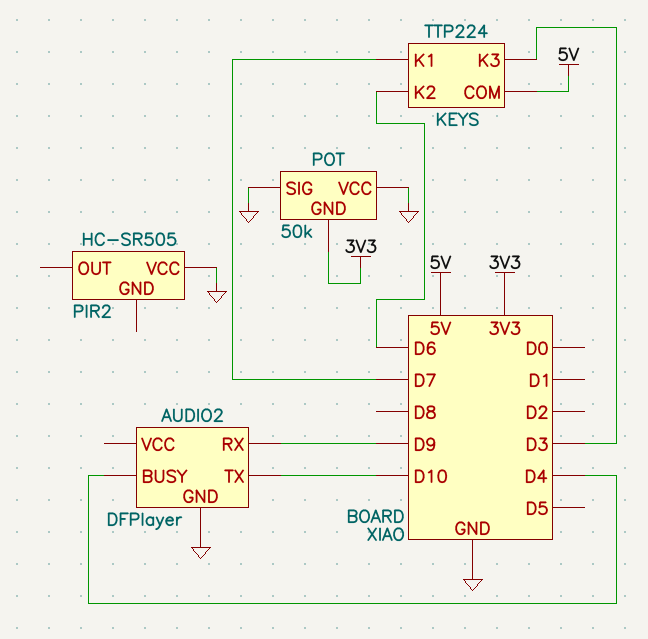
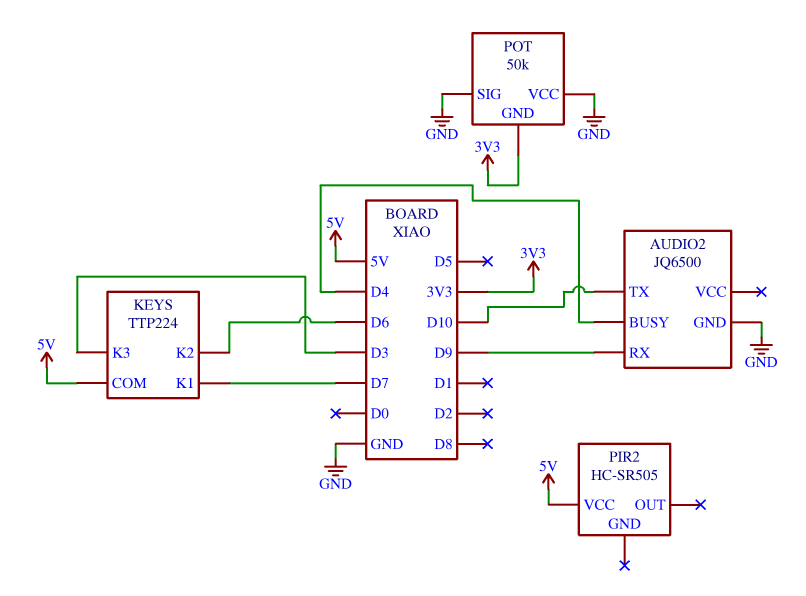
AUDIO2: DFPlayer -> JQ6500
PIR2 pin VCC: GND -> 5V

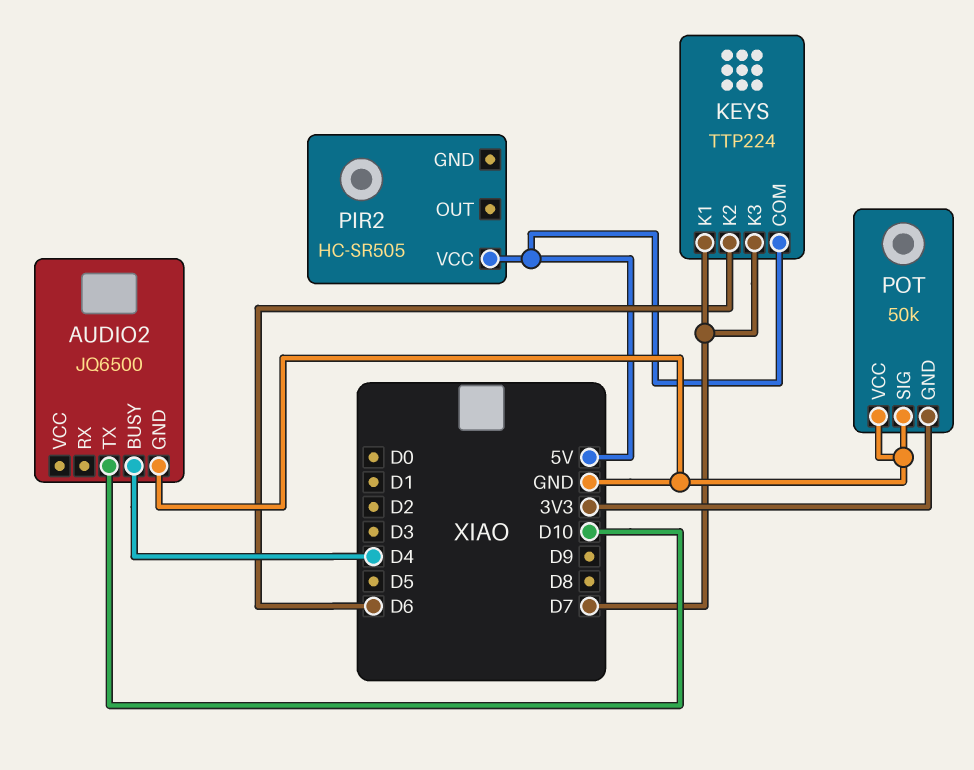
AUDIO2 pin RX: D9 -> none
KEYS pin K3: D3 -> D7

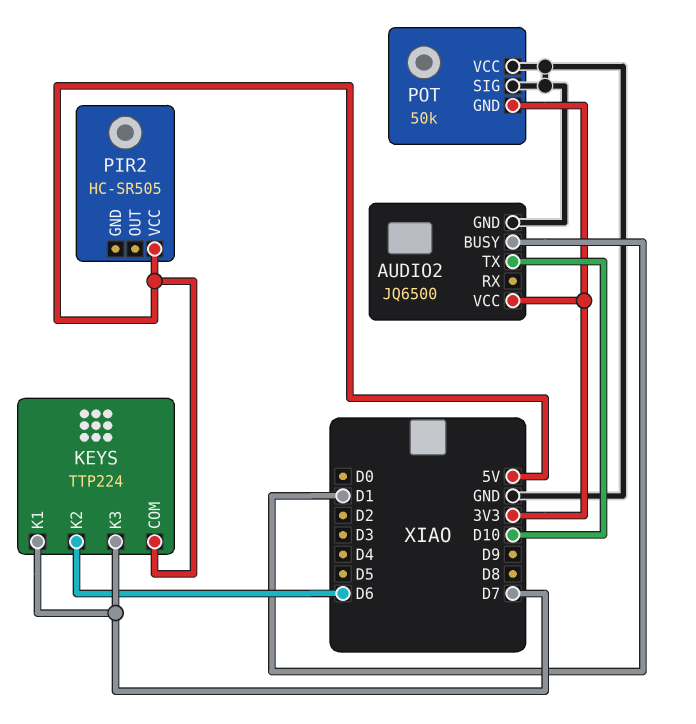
AUDIO2 pin BUSY: D4 -> D1
AUDIO2 pin VCC: none -> 3V3

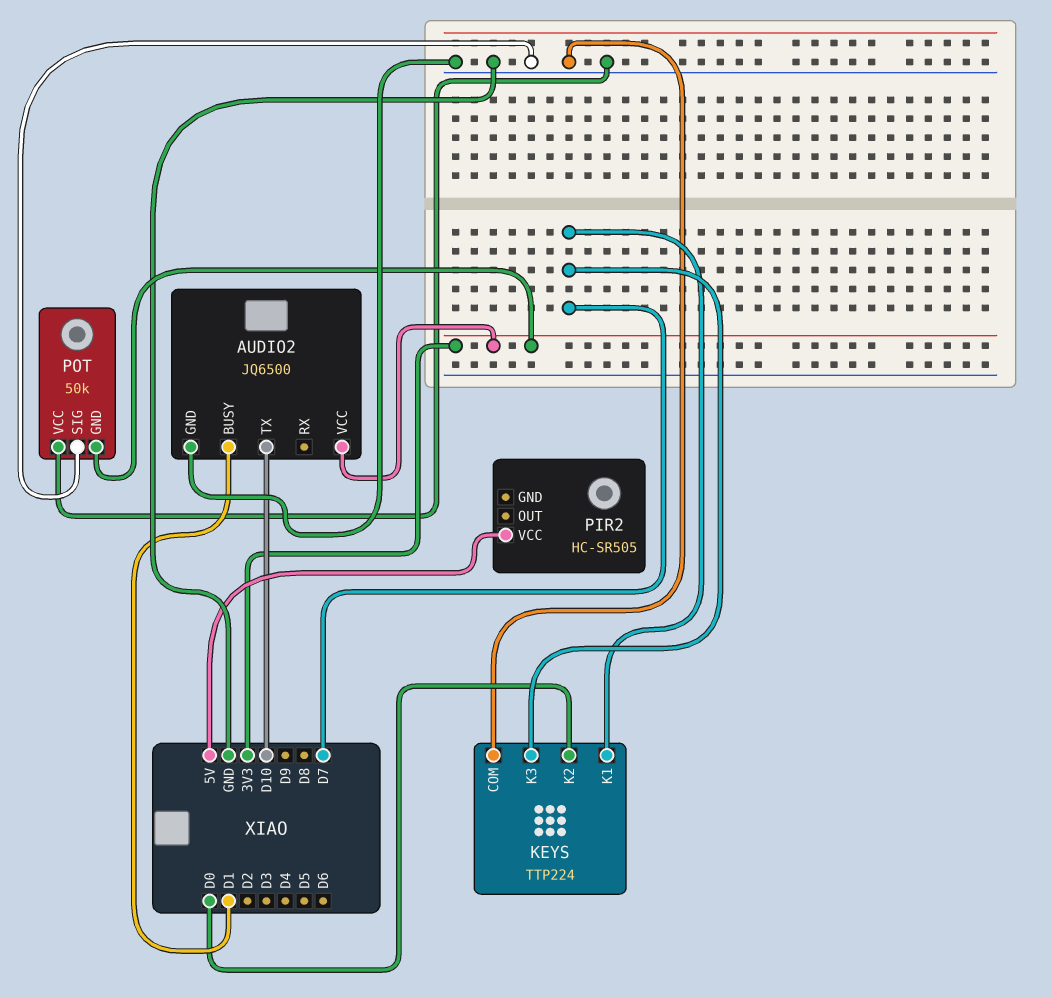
KEYS pin COM: 5V -> GND
KEYS pin K2: D6 -> D0

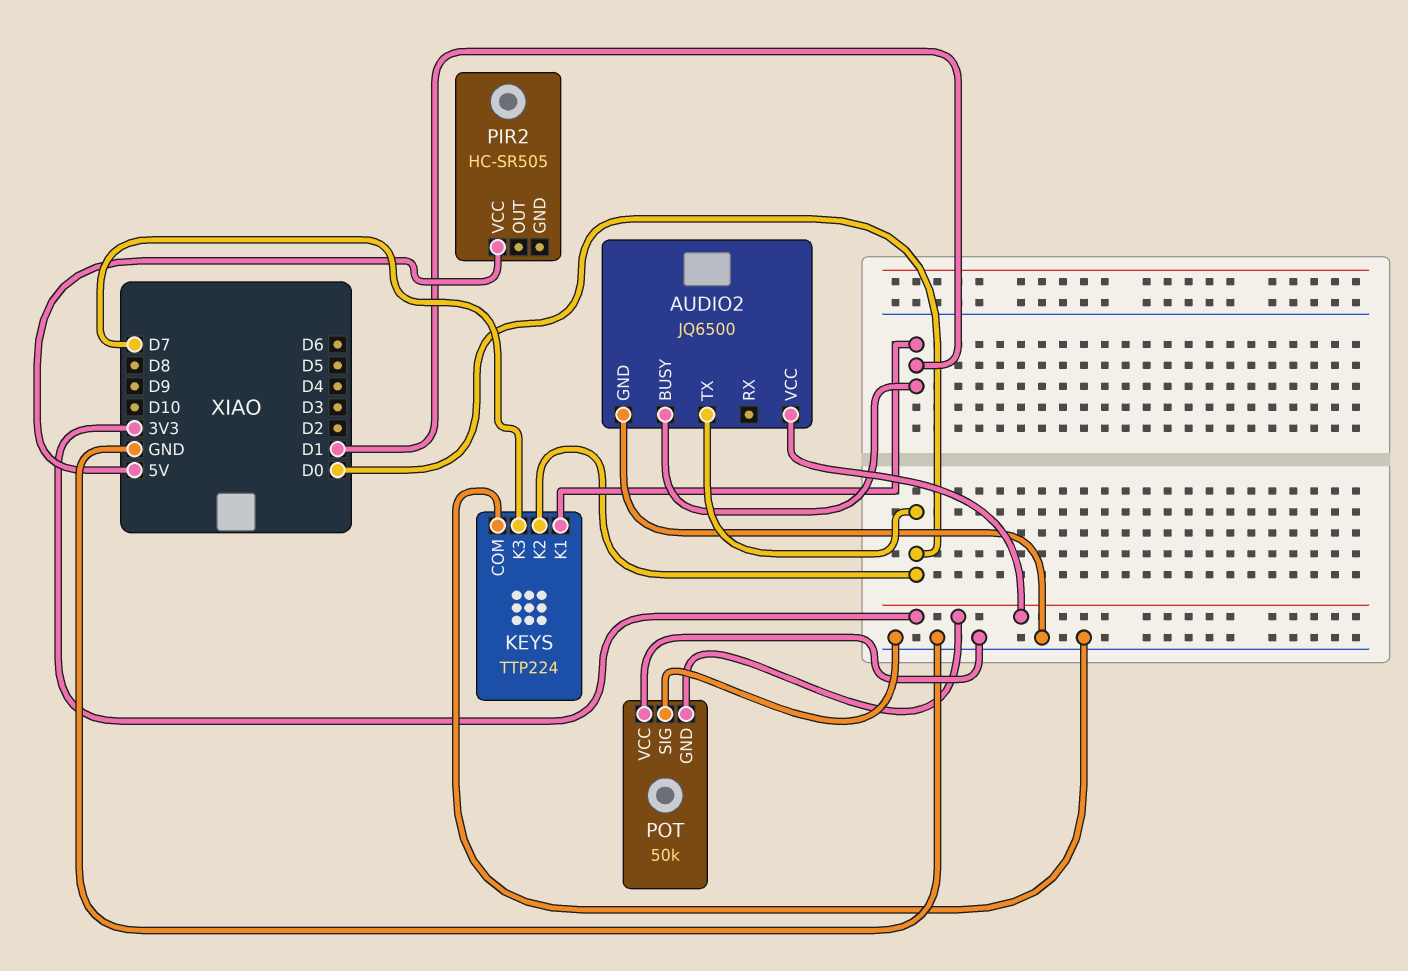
AUDIO2 pin TX: D10 -> D0
KEYS pin K1: D7 -> D1

